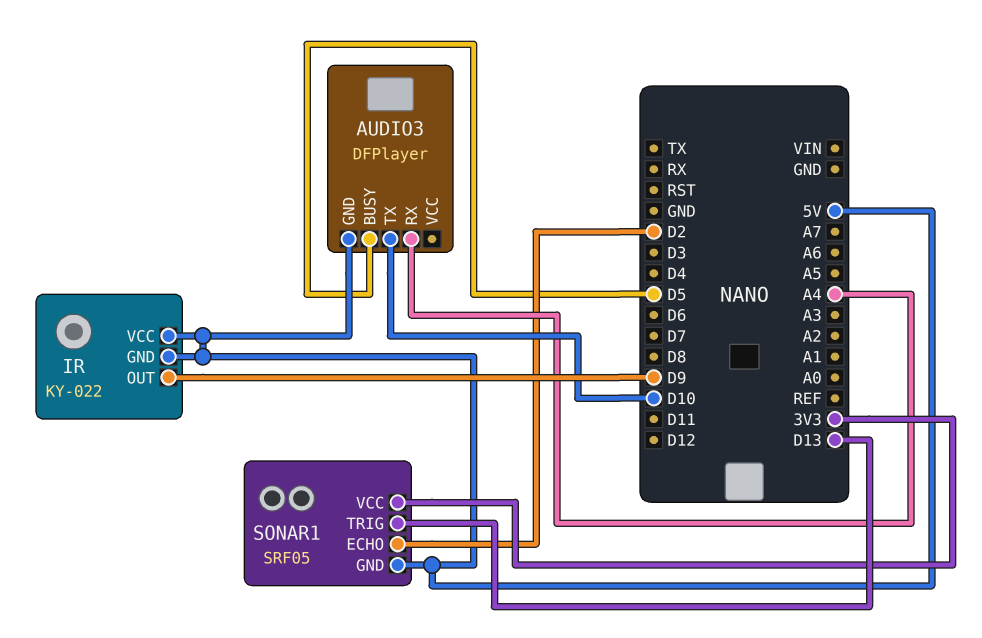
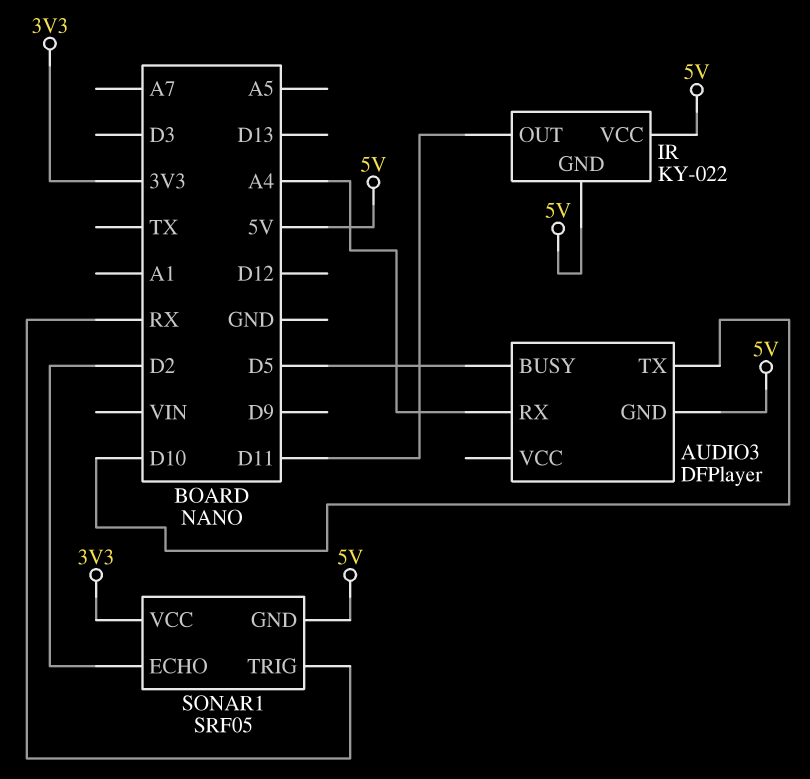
IR pin OUT: D9 -> D11
SONAR1 pin TRIG: D13 -> RX

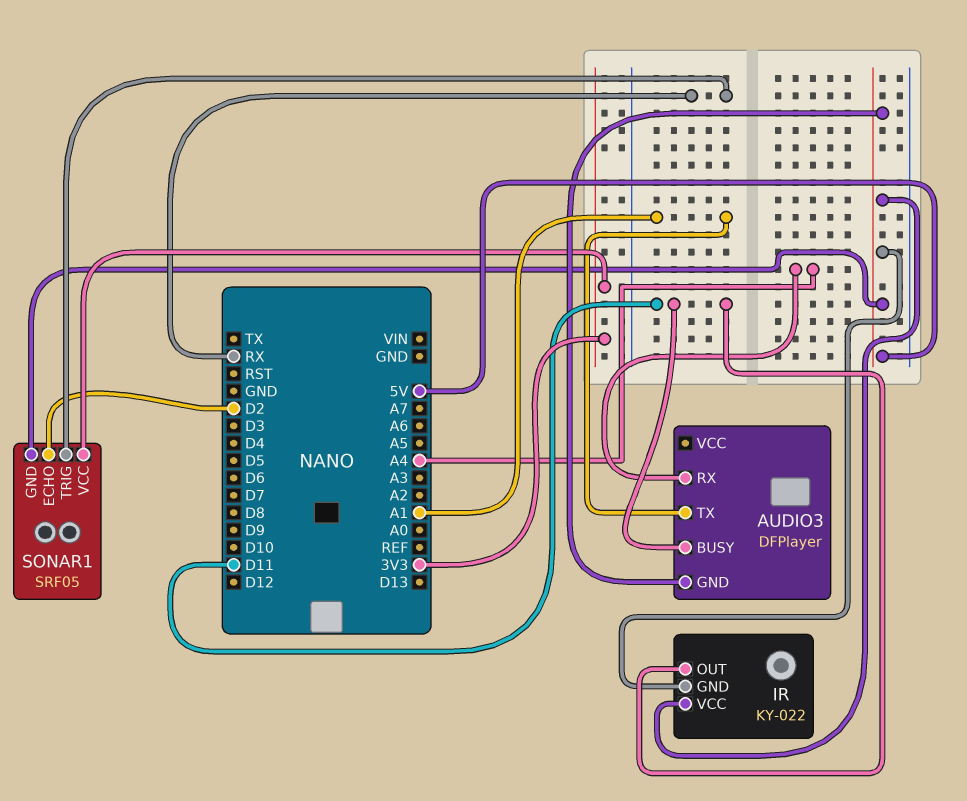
AUDIO3 pin BUSY: D5 -> D11
AUDIO3 pin TX: D10 -> A1

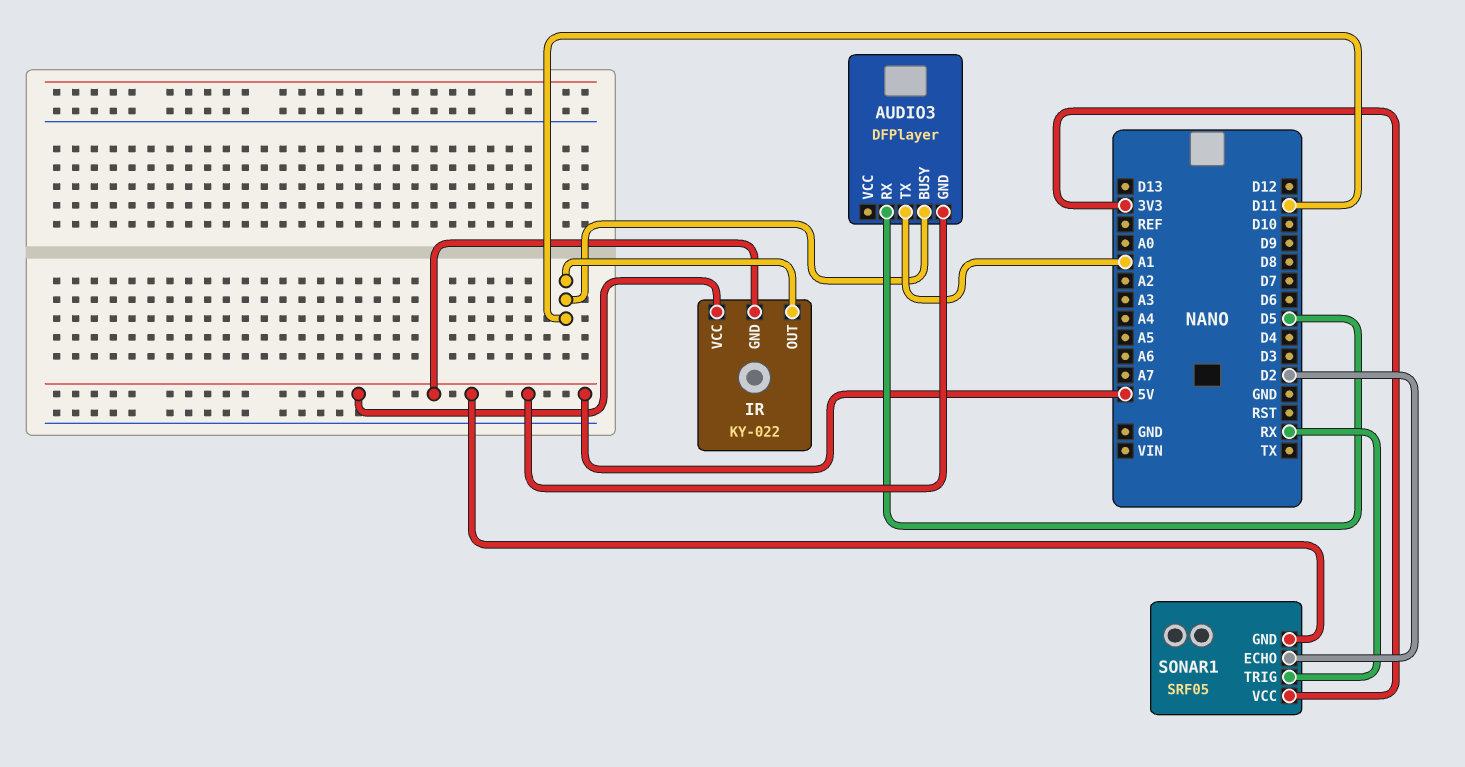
AUDIO3 pin RX: A4 -> D5

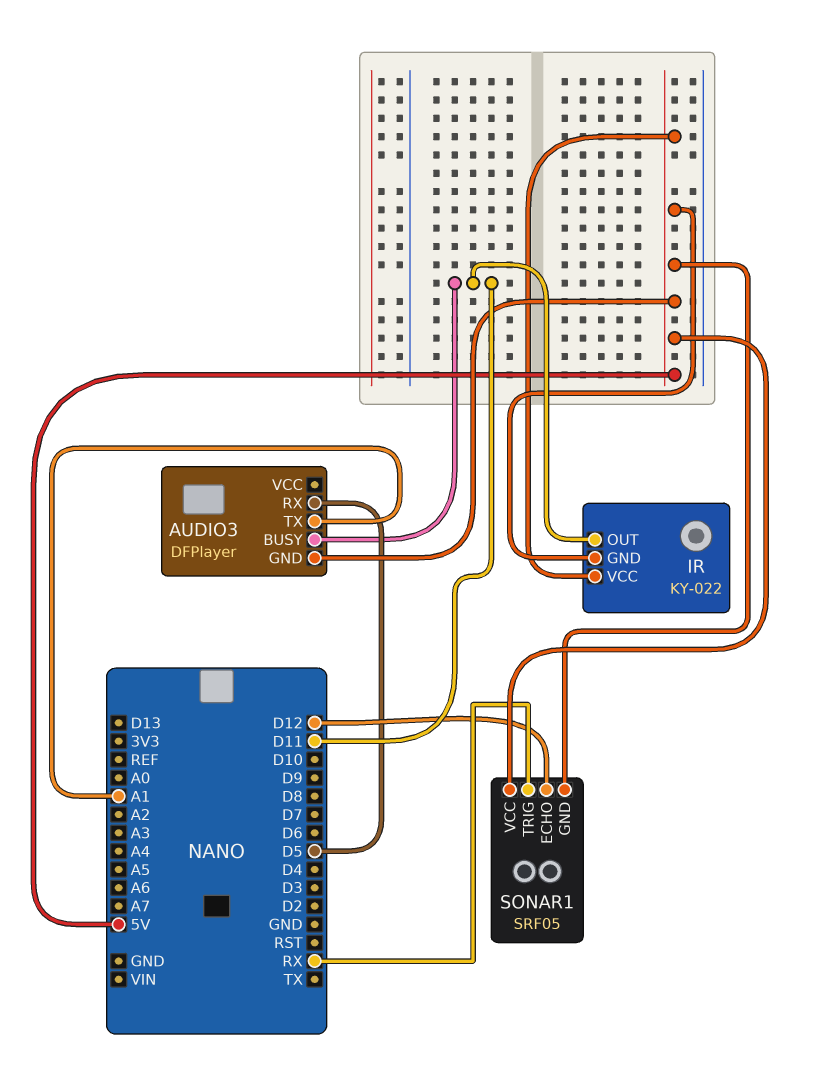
SONAR1 pin ECHO: D2 -> D12
SONAR1 pin VCC: 3V3 -> 5V

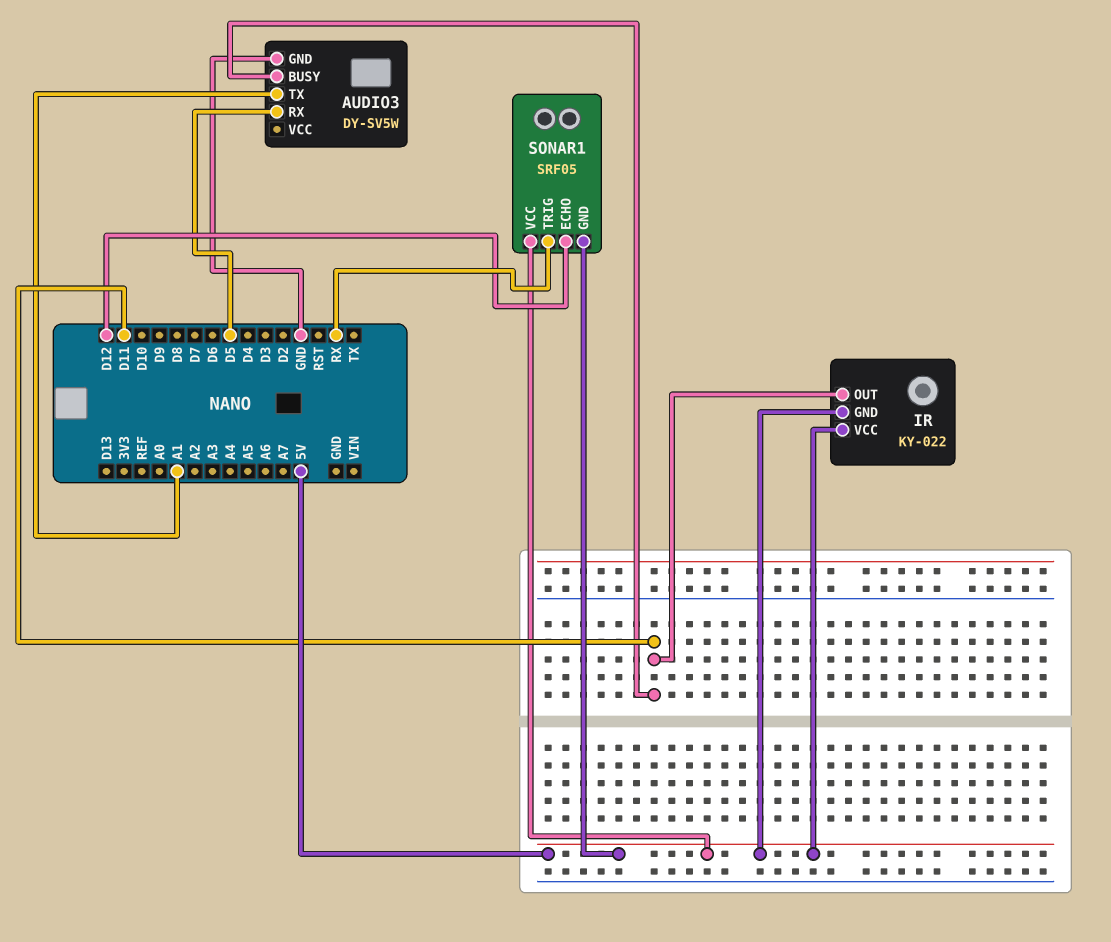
AUDIO3: DFPlayer -> DY-SV5W
AUDIO3 pin GND: 5V -> GND

